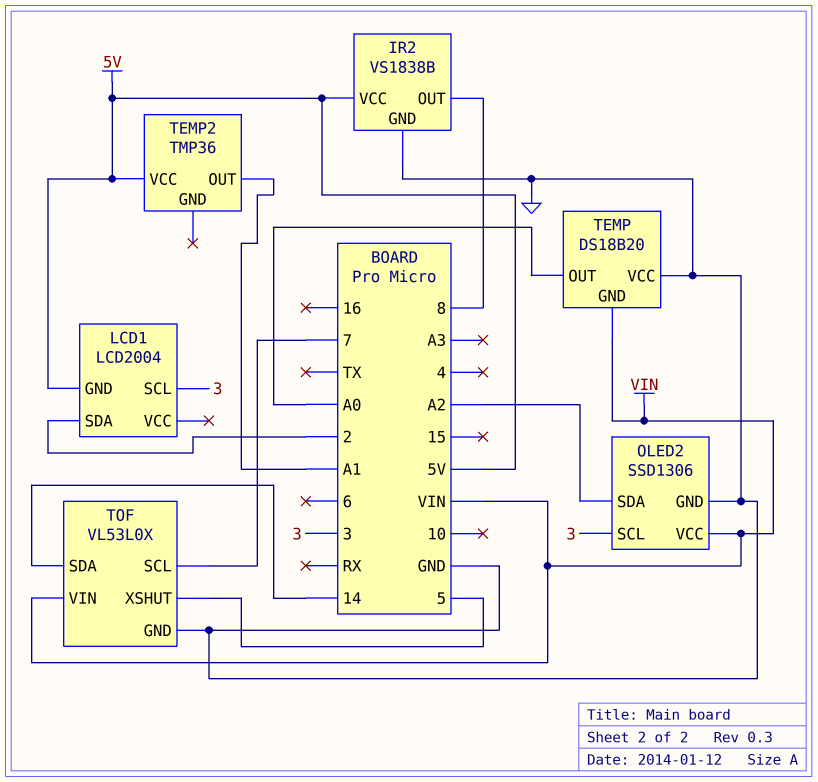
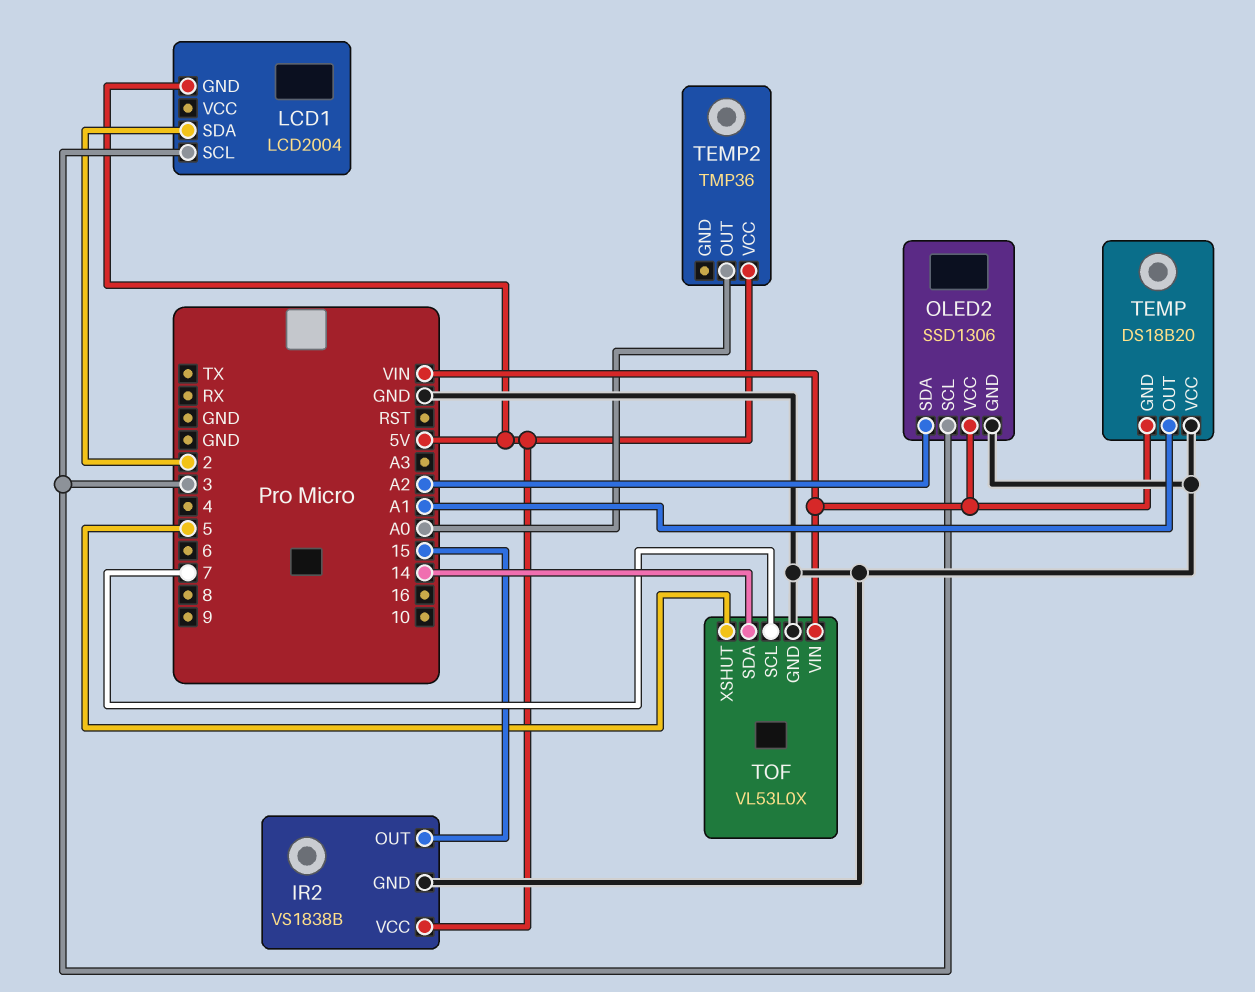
IR2 pin OUT: 8 -> 15
TEMP pin OUT: A0 -> A1
TEMP2 pin OUT: A1 -> A0

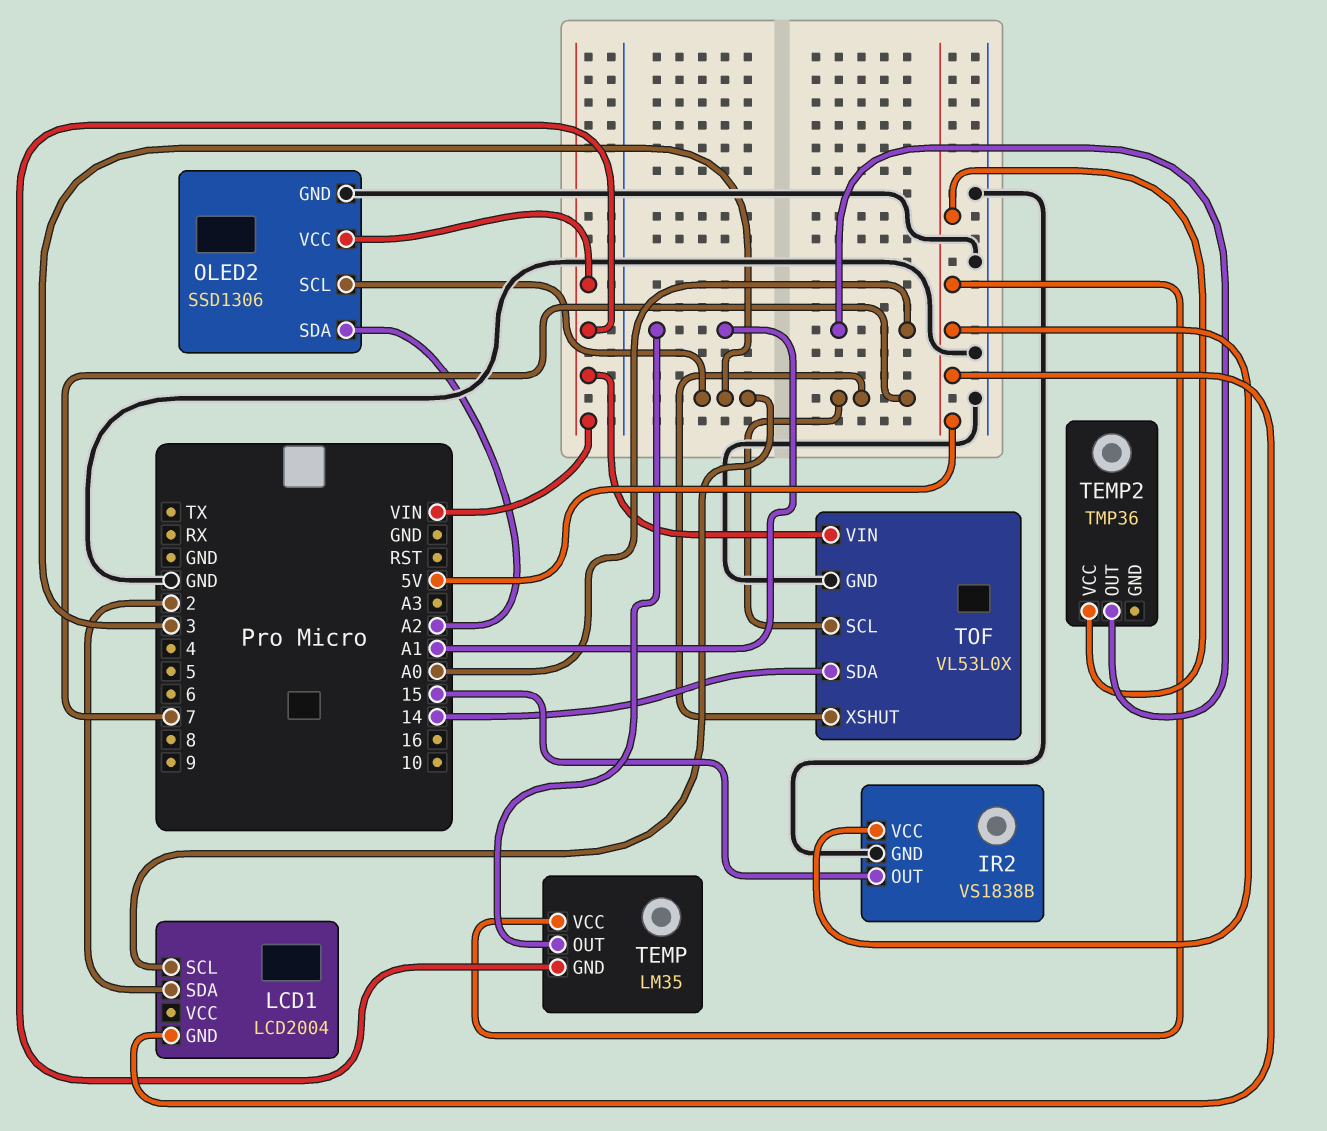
TEMP: DS18B20 -> LM35
TEMP pin VCC: GND -> 5V
TOF pin XSHUT: 5 -> 7

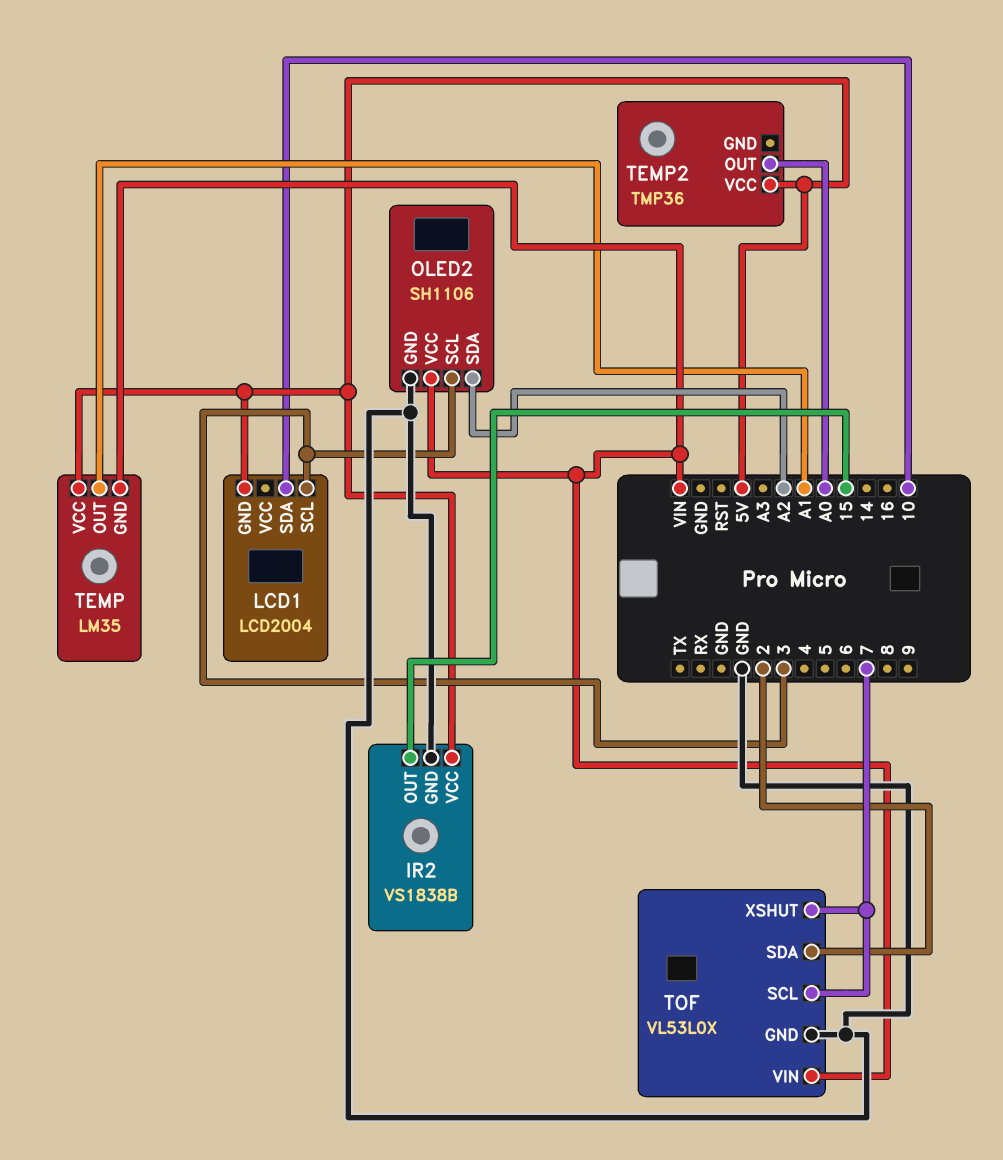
LCD1 pin SDA: 2 -> 10
OLED2: SSD1306 -> SH1106
TOF pin SDA: 14 -> 2

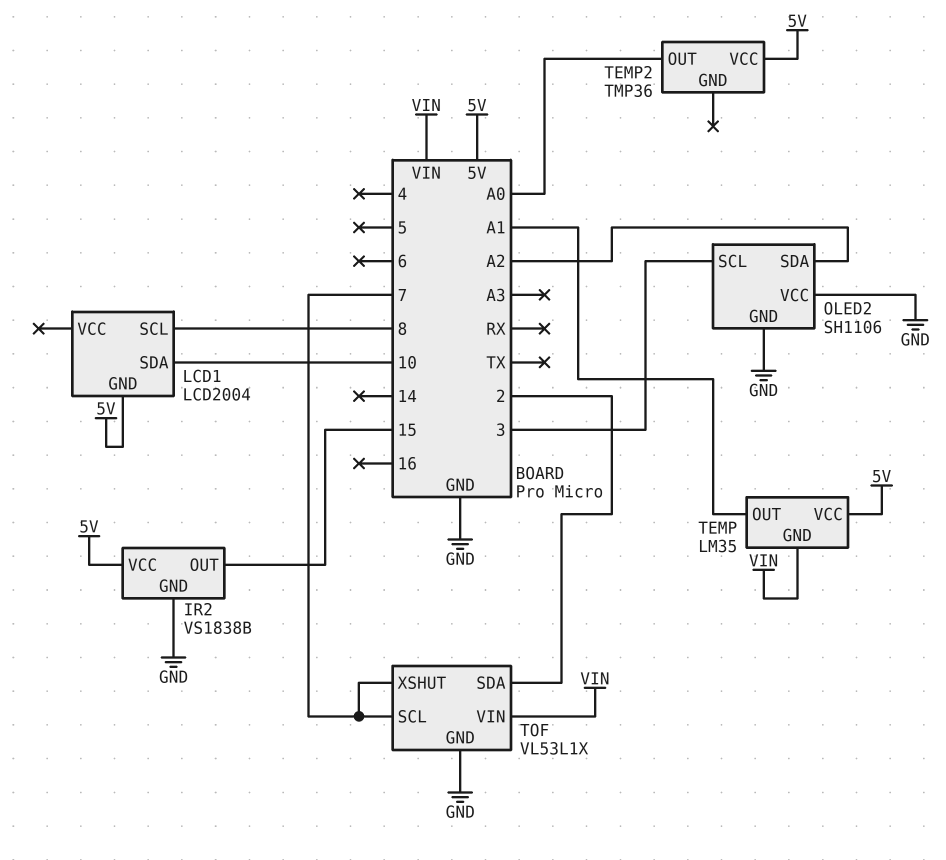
LCD1 pin SCL: 3 -> 8
OLED2 pin VCC: VIN -> GND
TOF: VL53L0X -> VL53L1X

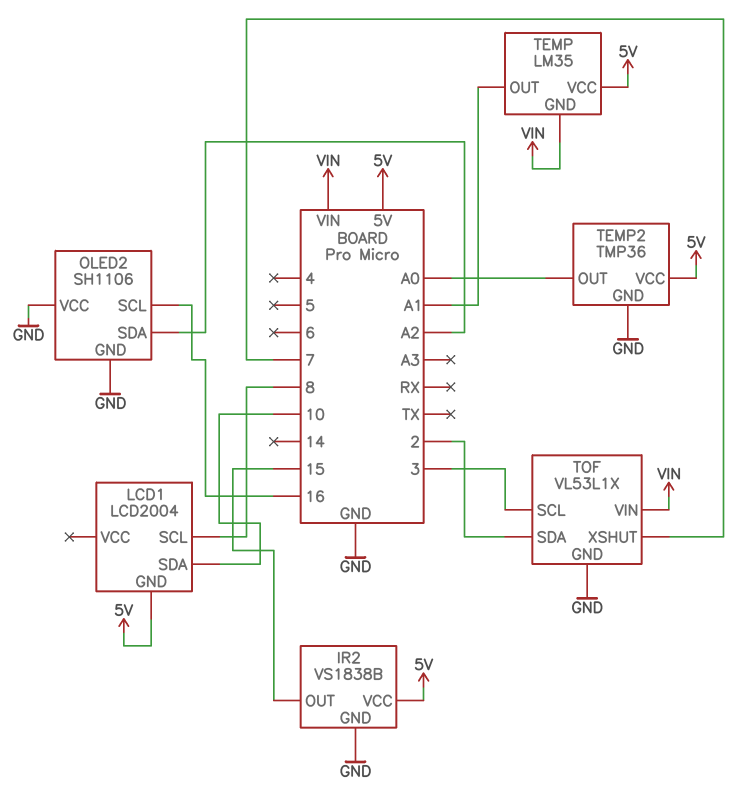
OLED2 pin SCL: 3 -> 16
TEMP2 pin GND: none -> GND
TOF pin SCL: 7 -> 3

